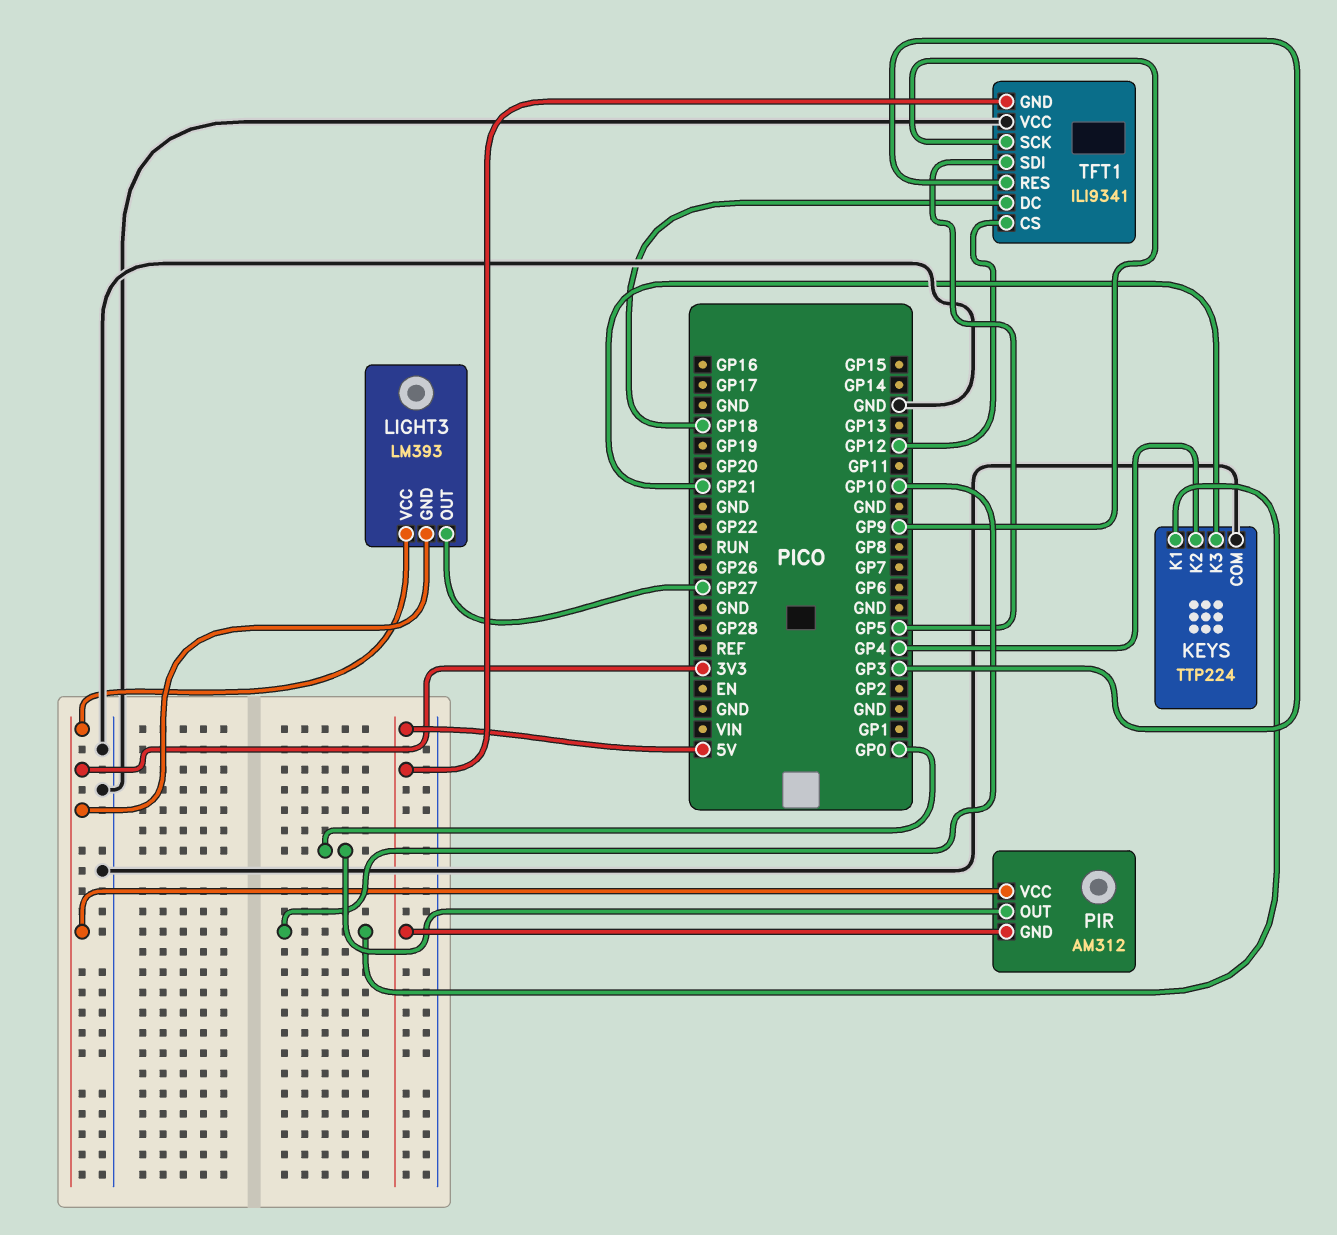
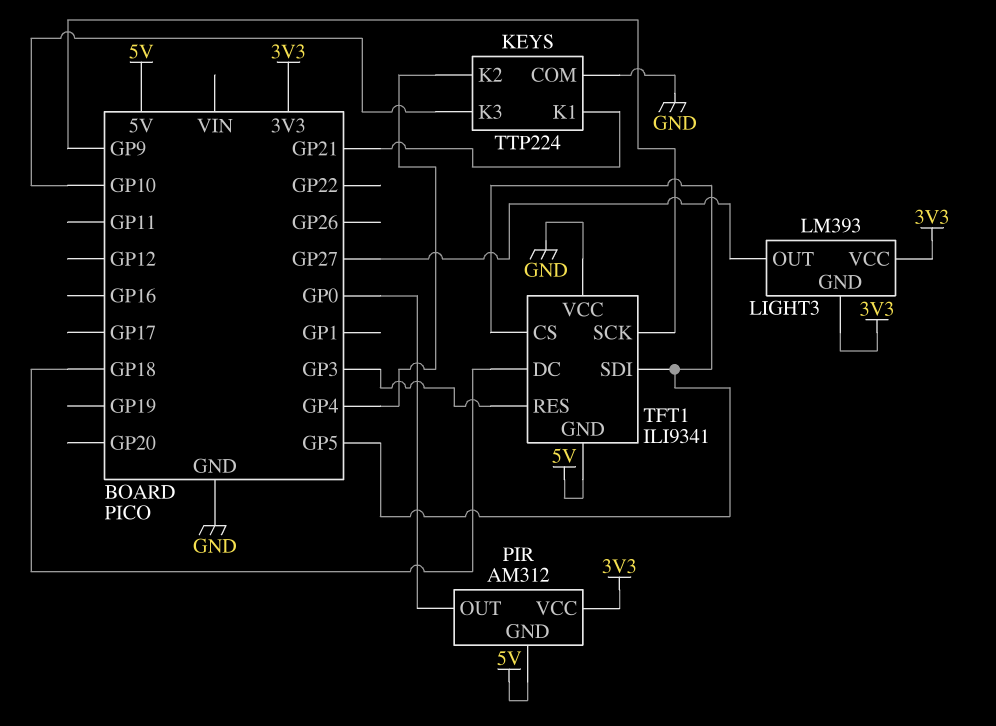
KEYS pin K1: GP10 -> GP21
KEYS pin K3: GP21 -> GP10
TFT1 pin CS: GP12 -> GP5

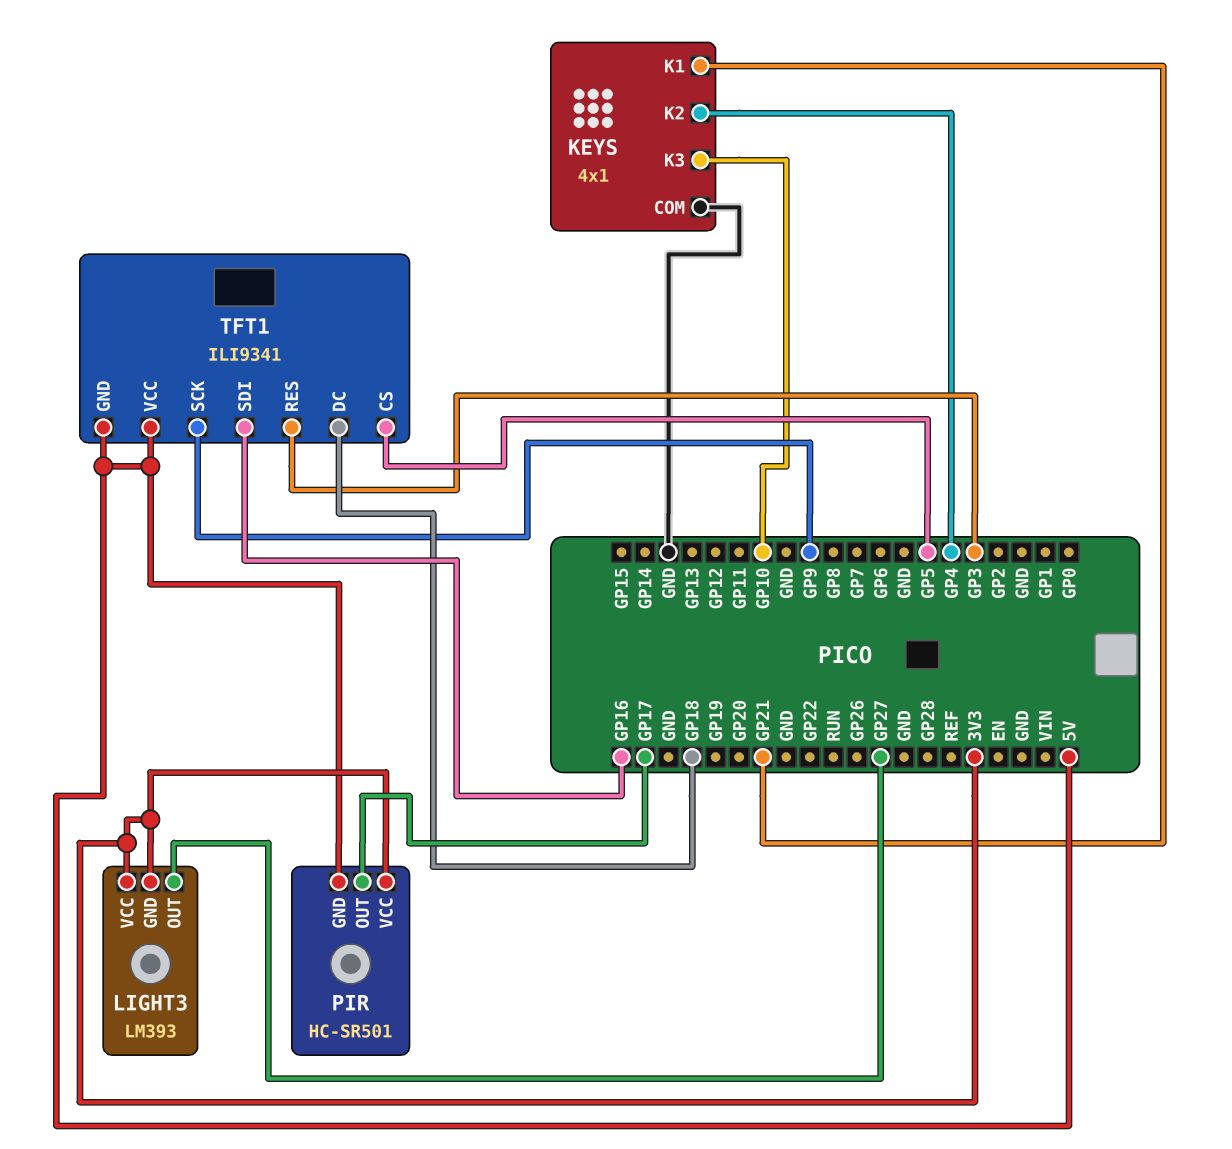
KEYS: TTP224 -> 4x1
PIR: AM312 -> HC-SR501
PIR pin OUT: GP0 -> GP17
TFT1 pin SDI: GP5 -> GP16
TFT1 pin VCC: GND -> 5V

